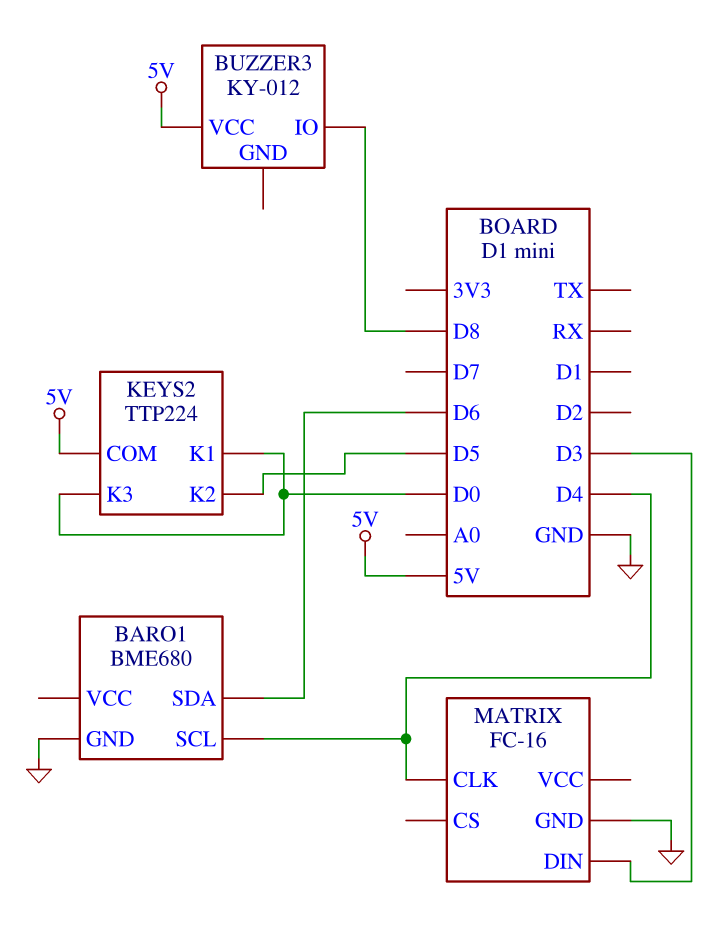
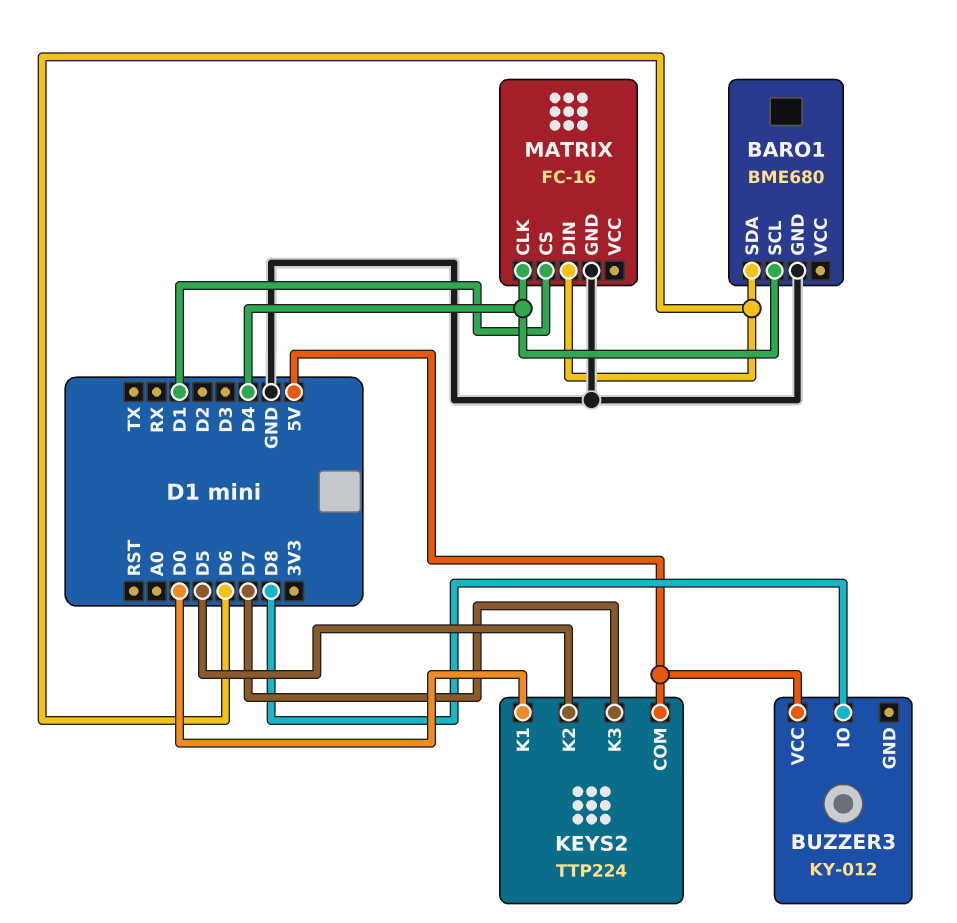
KEYS2 pin K3: D0 -> D7
MATRIX pin CS: none -> D1
MATRIX pin DIN: D3 -> D6

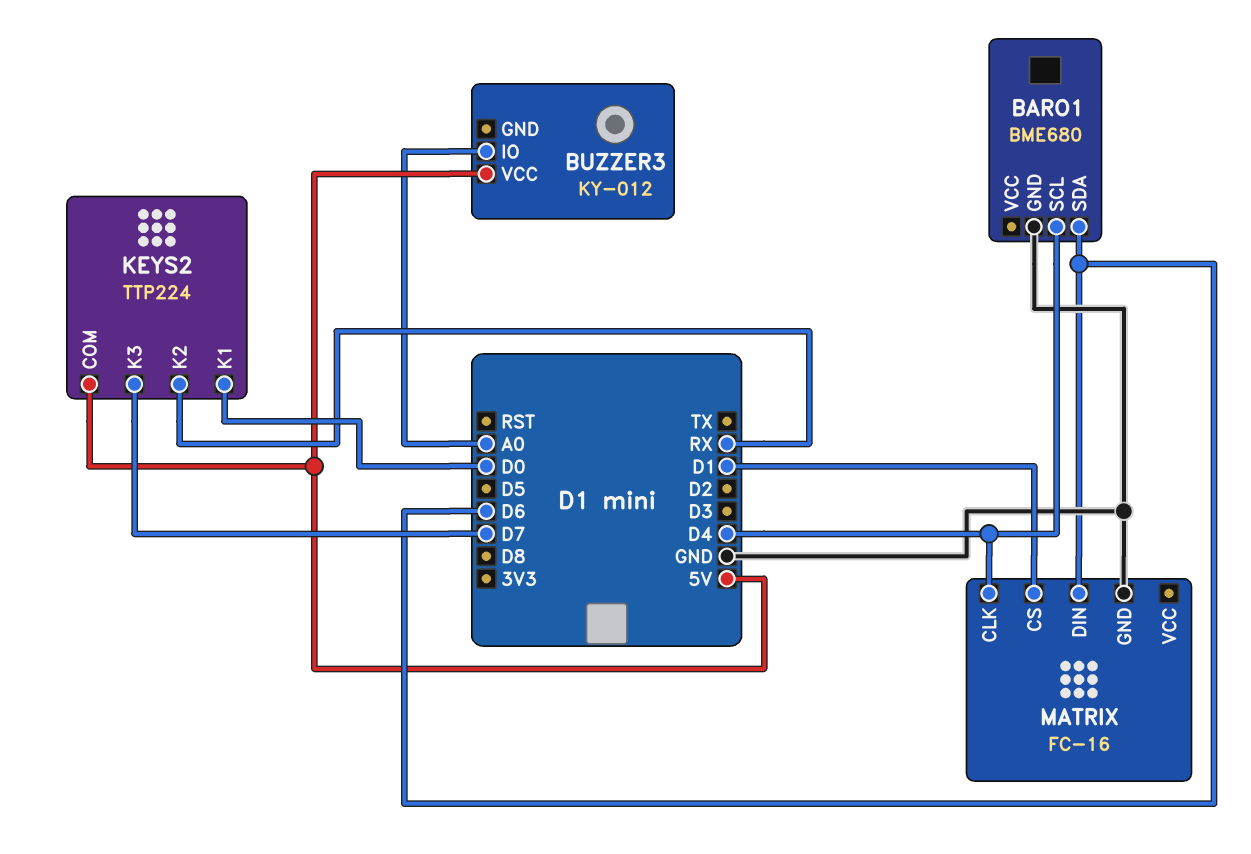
BUZZER3 pin IO: D8 -> A0
KEYS2 pin K2: D5 -> RX

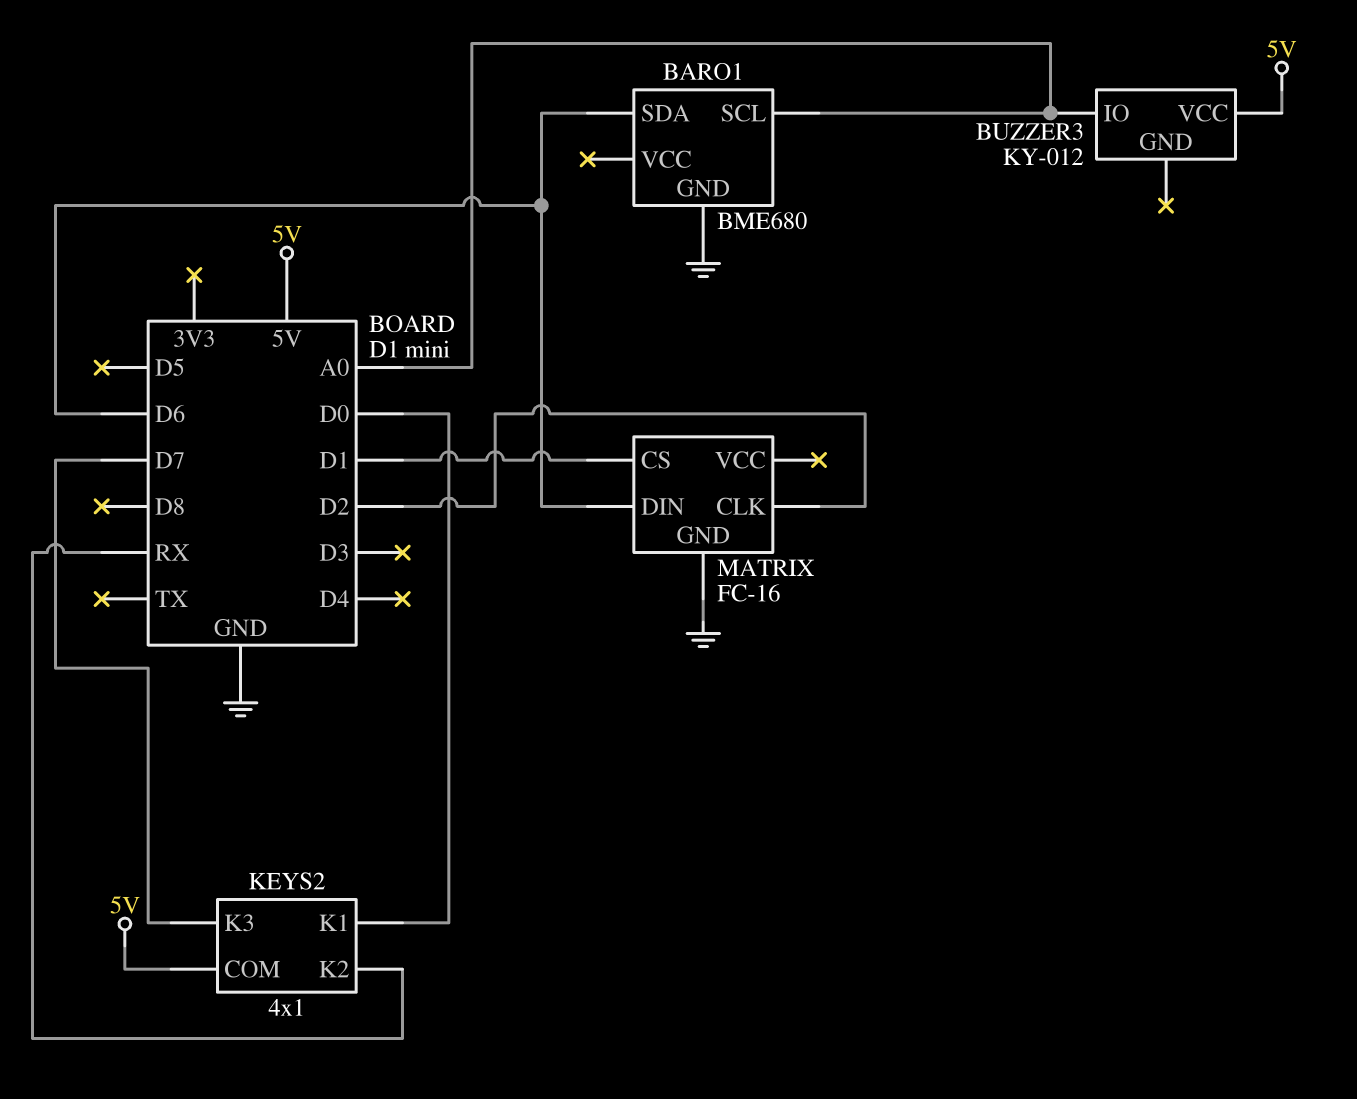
BARO1 pin SCL: D4 -> A0
KEYS2: TTP224 -> 4x1
MATRIX pin CLK: D4 -> D2

